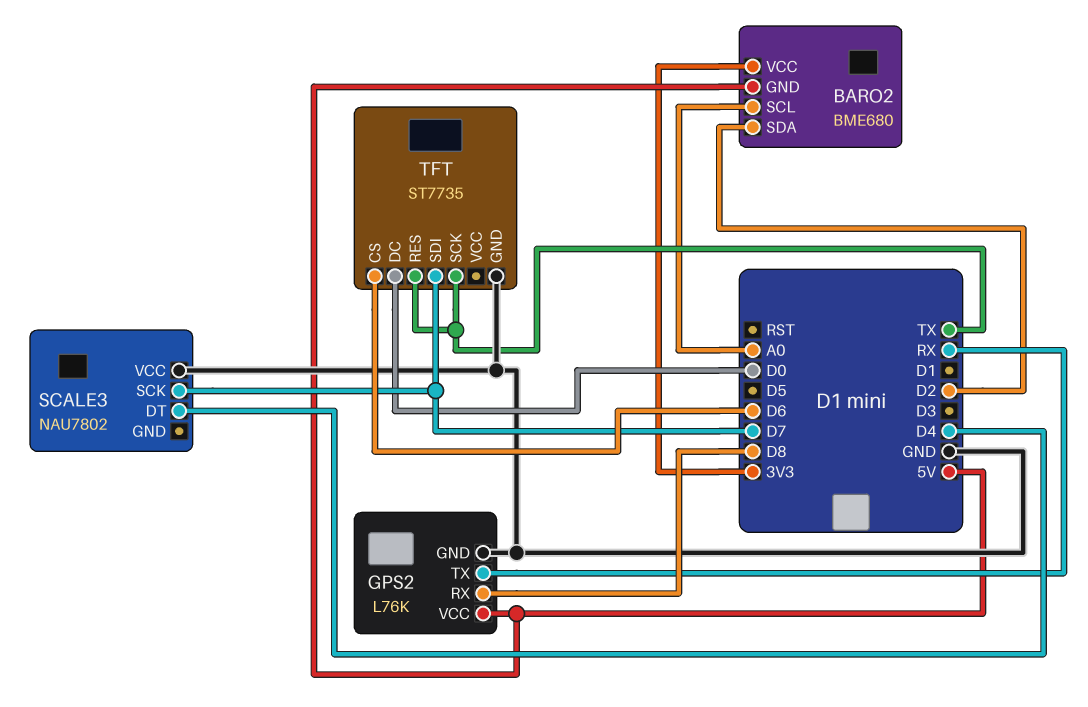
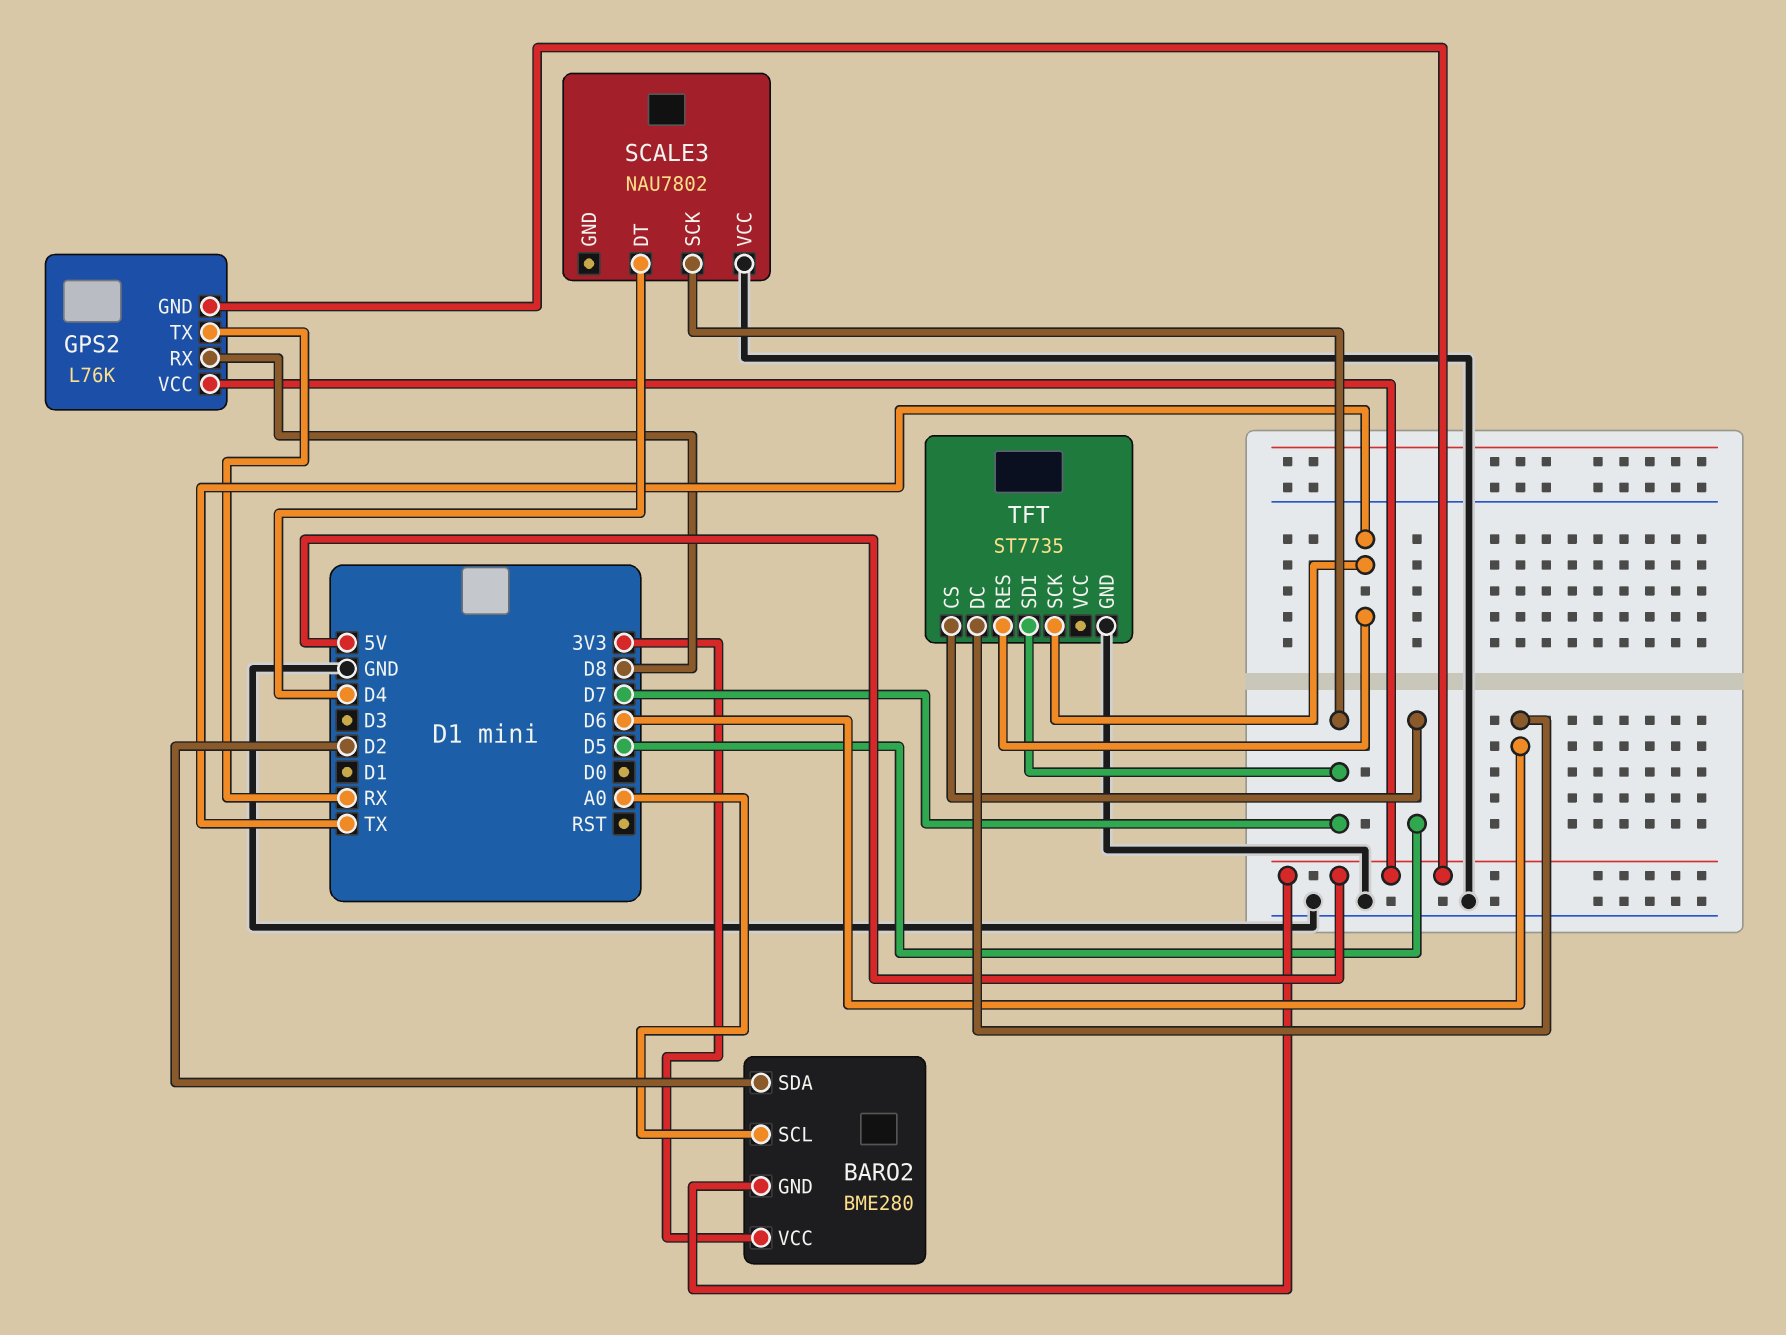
BARO2: BME680 -> BME280
GPS2 pin GND: GND -> 5V
TFT pin CS: D6 -> D5
TFT pin DC: D0 -> D6

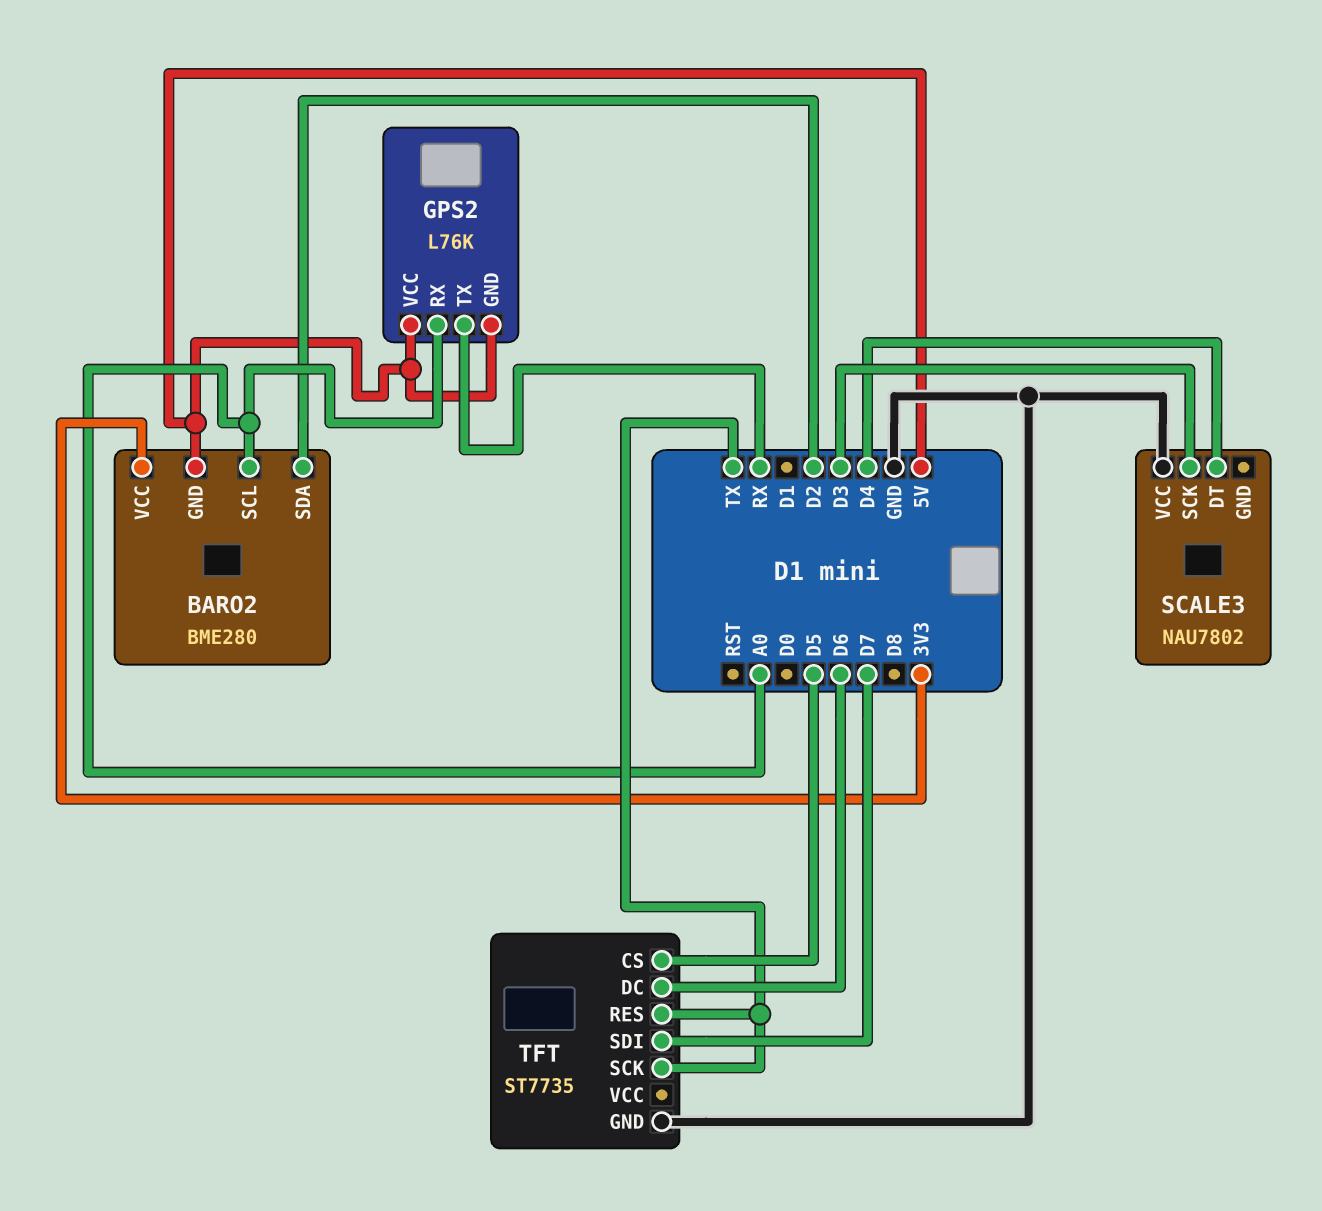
GPS2 pin RX: D8 -> A0
SCALE3 pin SCK: D7 -> D3

